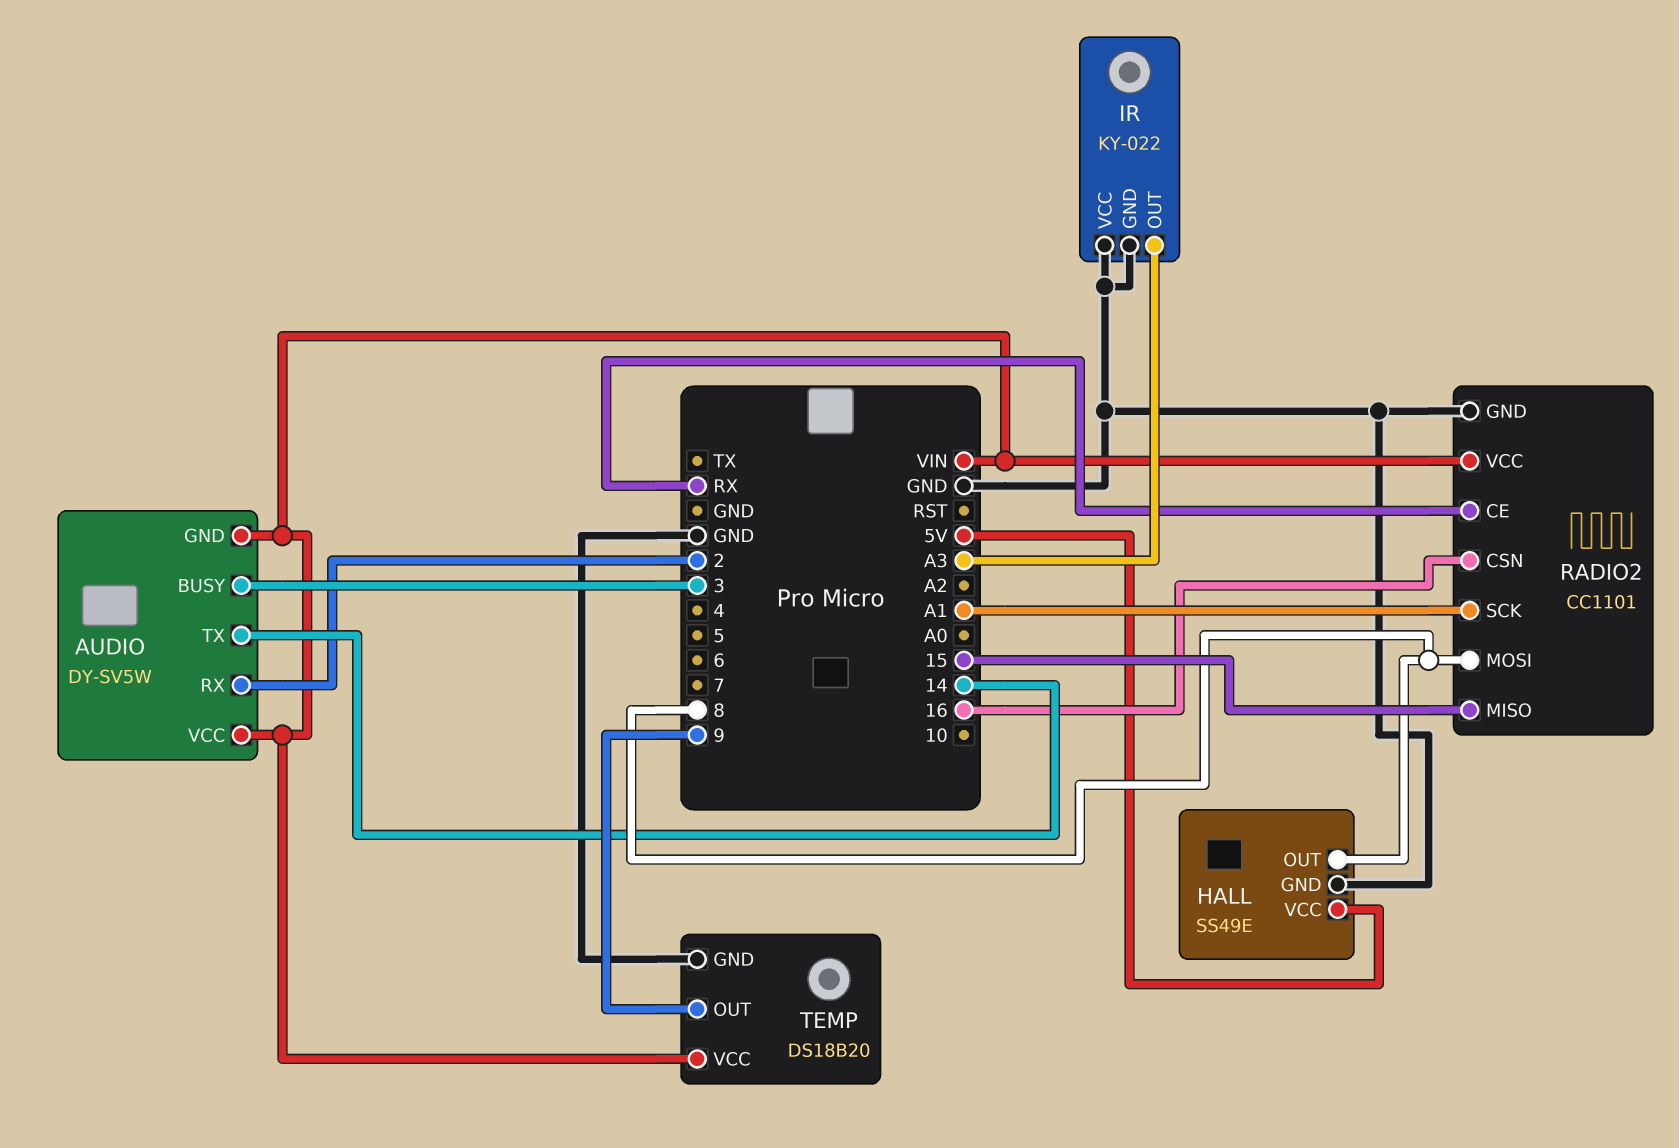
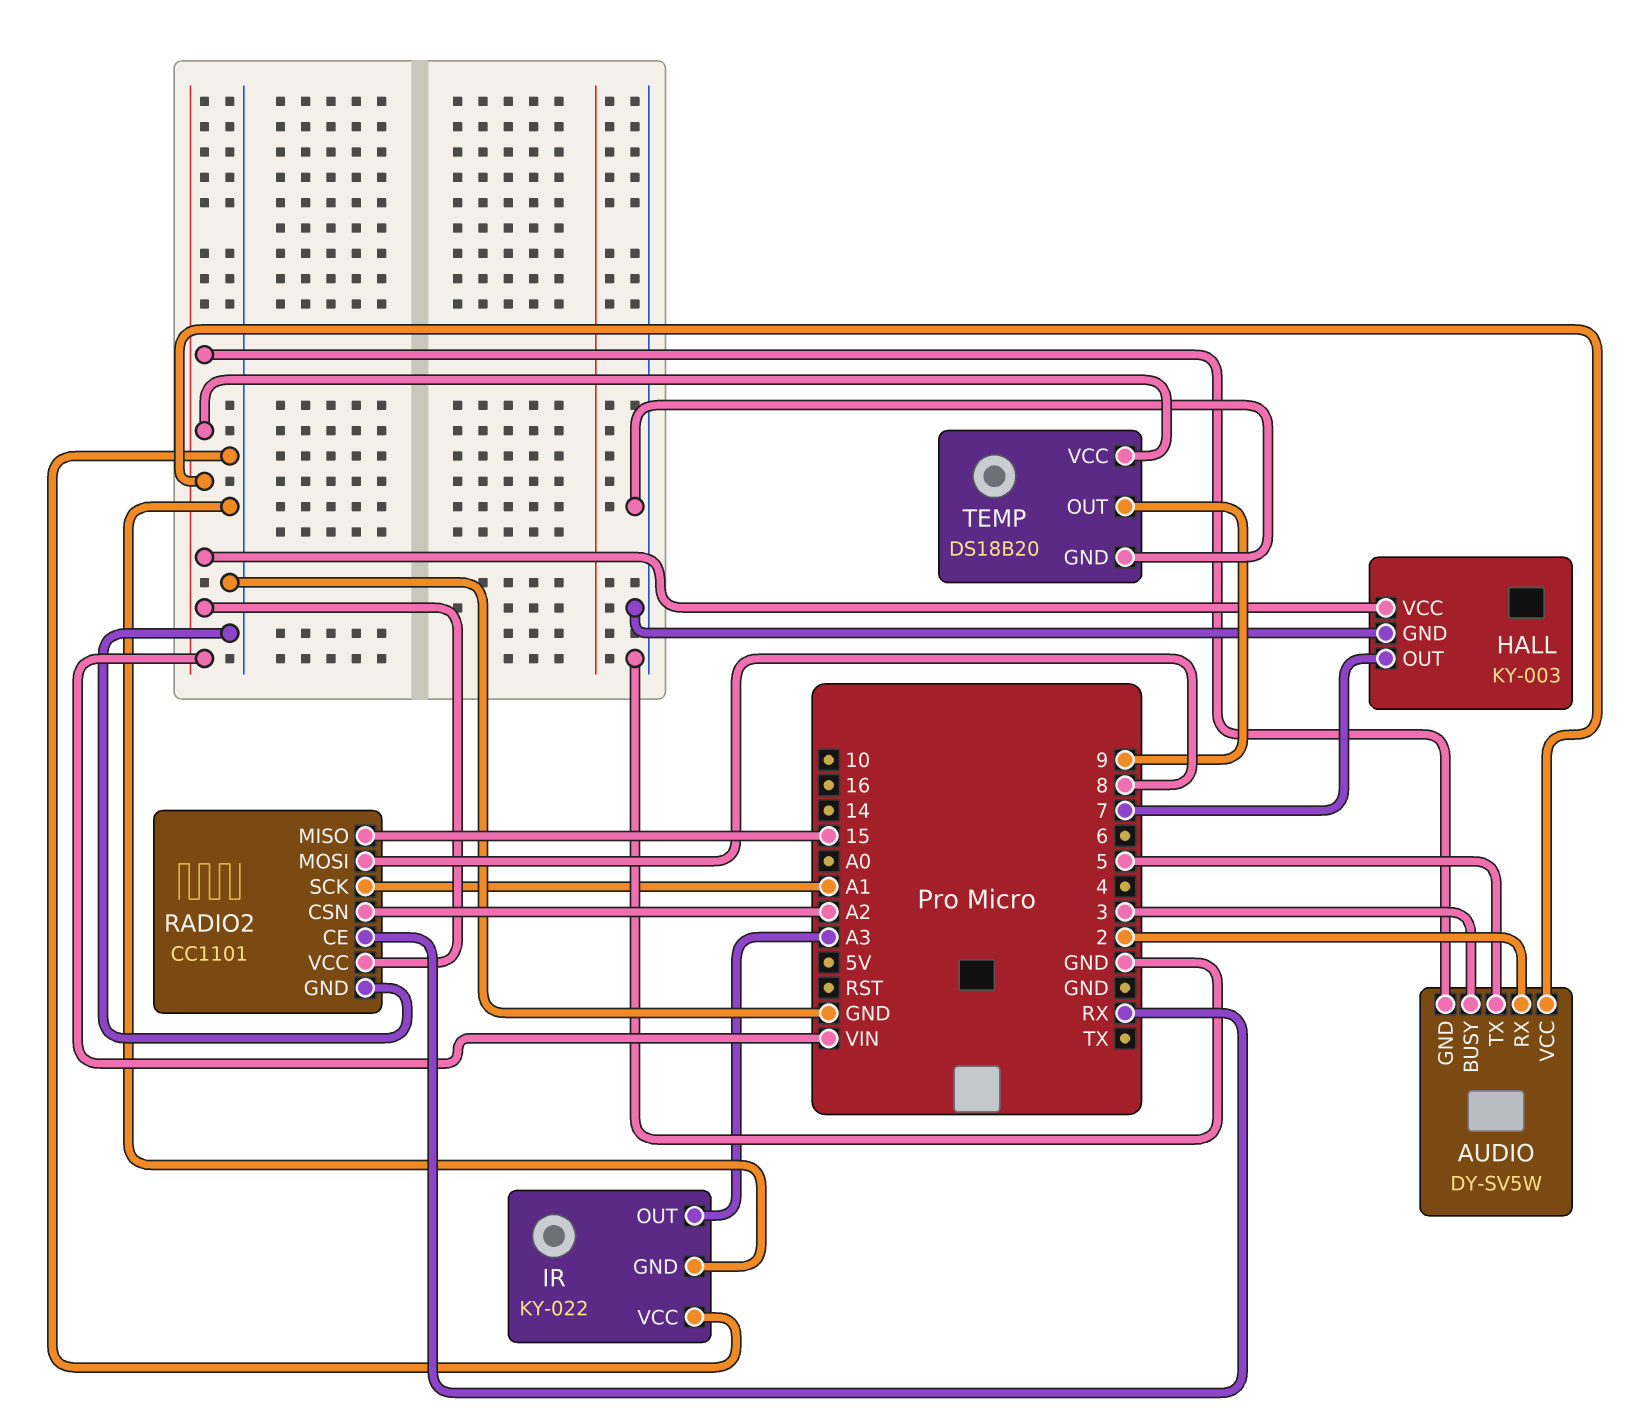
AUDIO pin TX: 14 -> 5
HALL: SS49E -> KY-003
HALL pin OUT: 8 -> 7
HALL pin VCC: 5V -> VIN
RADIO2 pin CSN: 16 -> A2

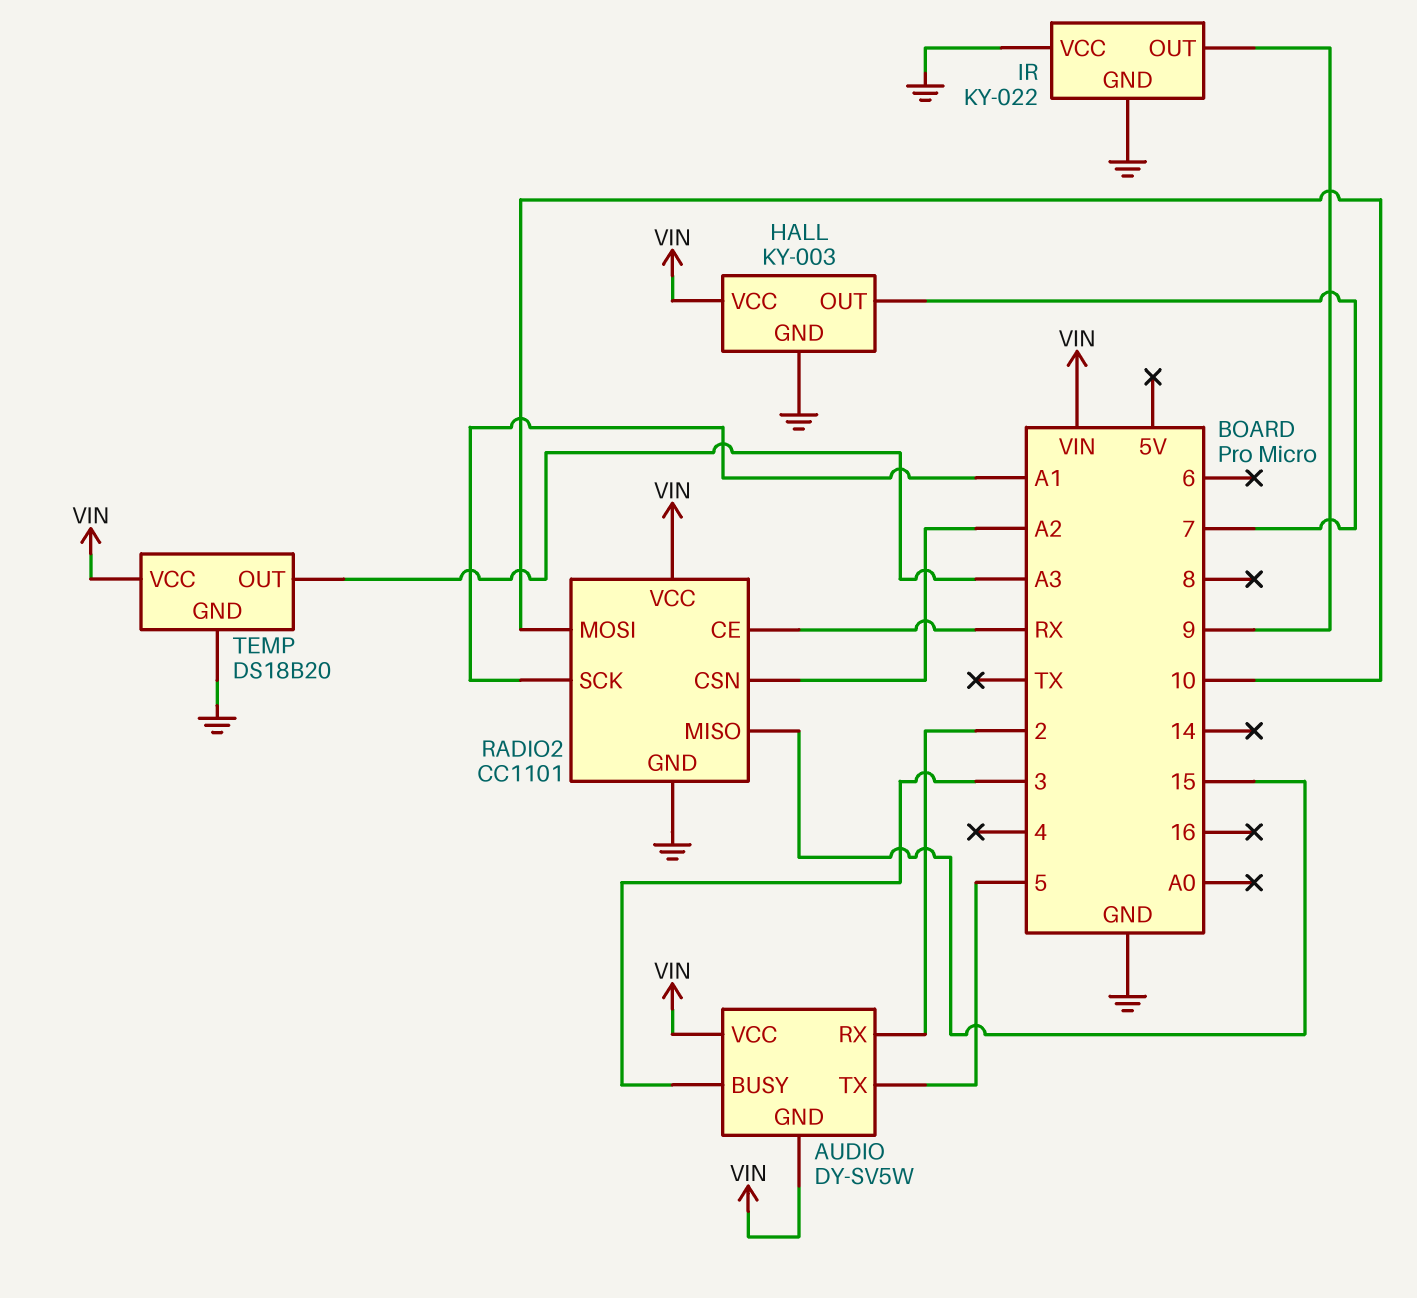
IR pin OUT: A3 -> 9
RADIO2 pin MOSI: 8 -> 10
TEMP pin OUT: 9 -> A3

